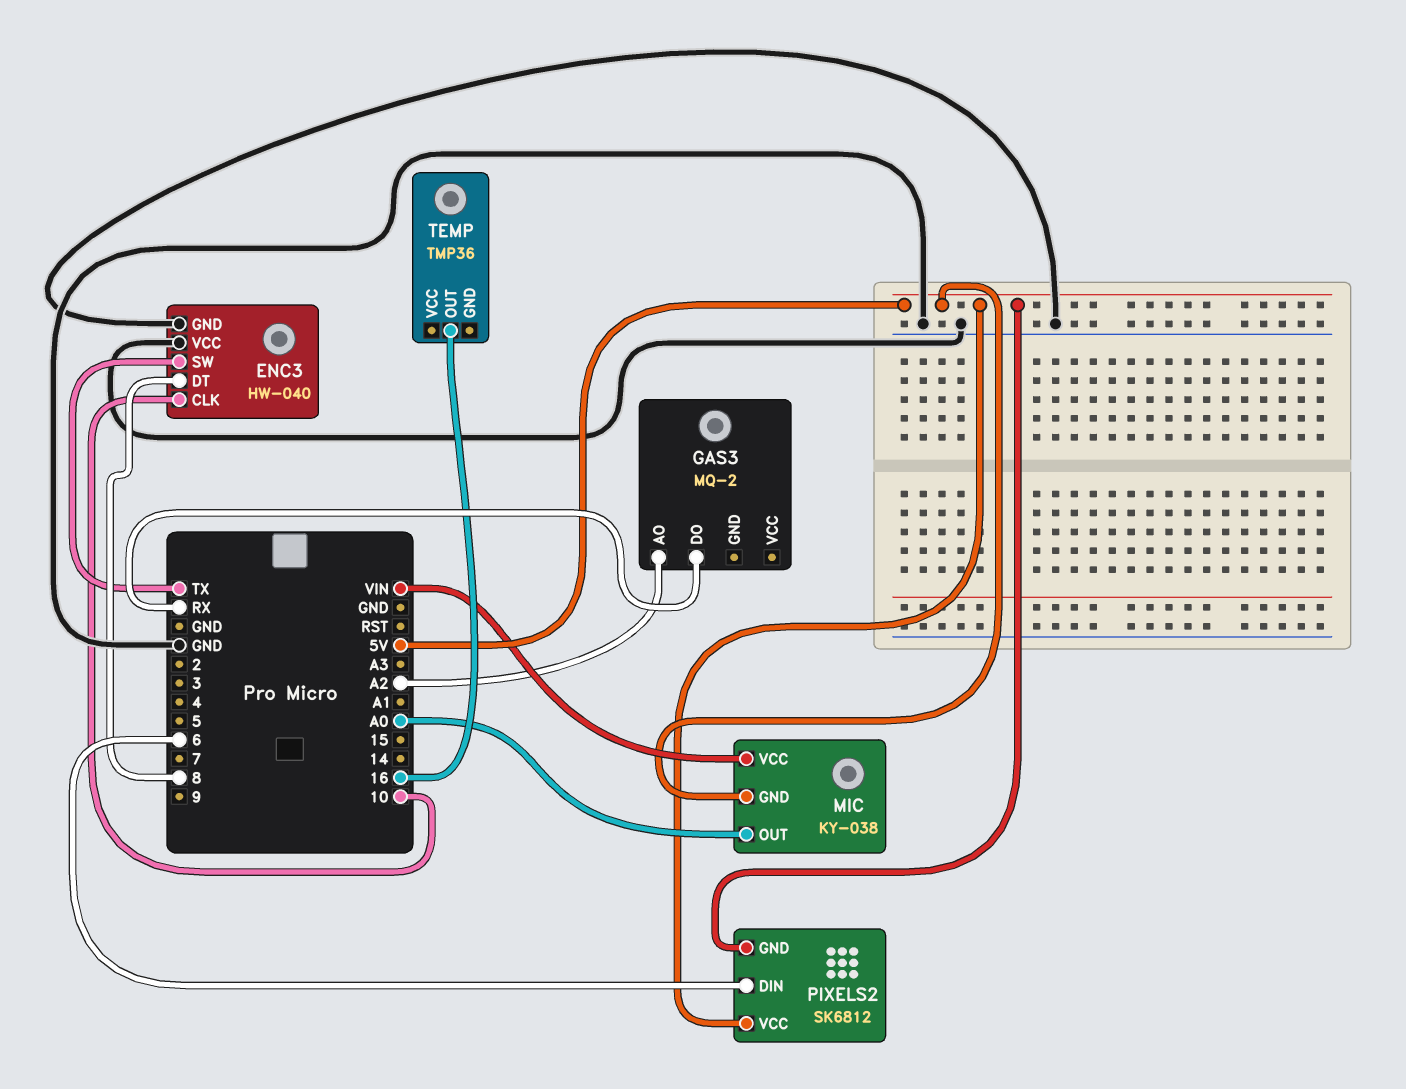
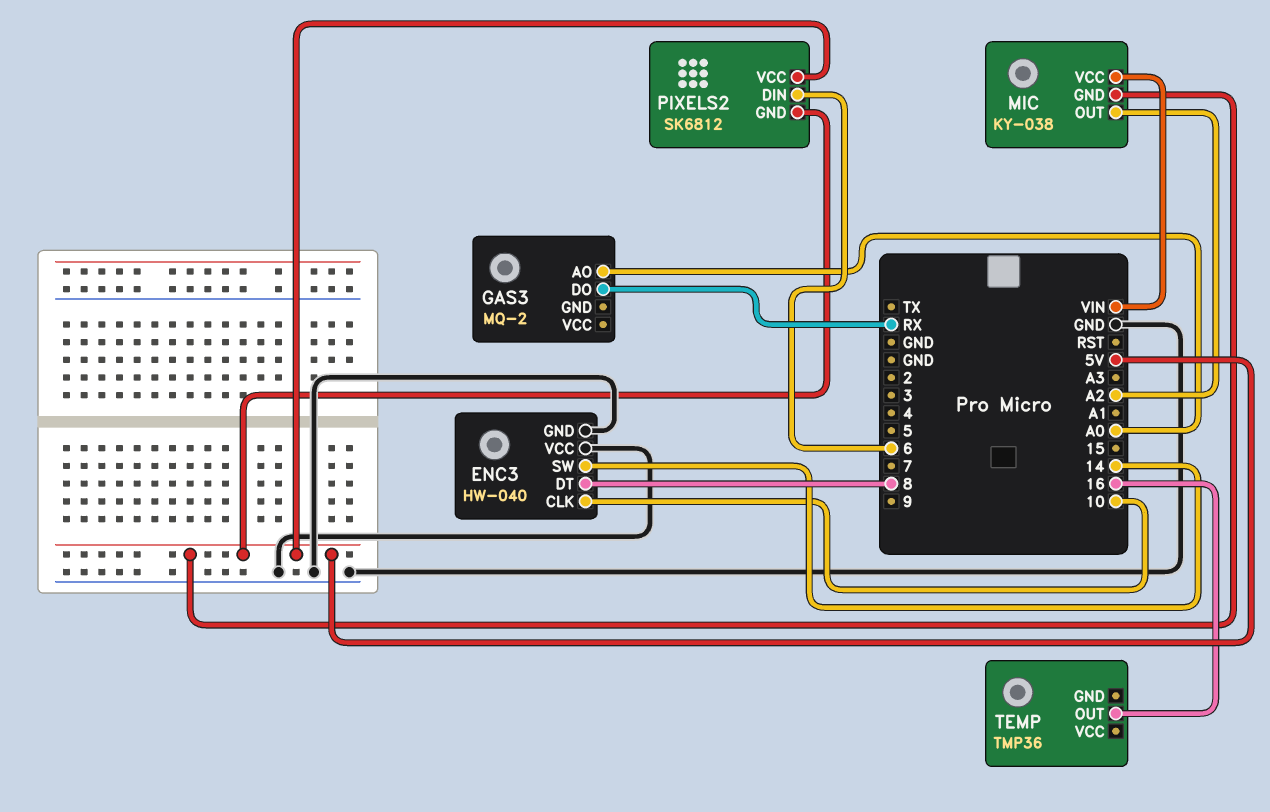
ENC3 pin SW: TX -> 14
GAS3 pin AO: A2 -> A0
MIC pin OUT: A0 -> A2

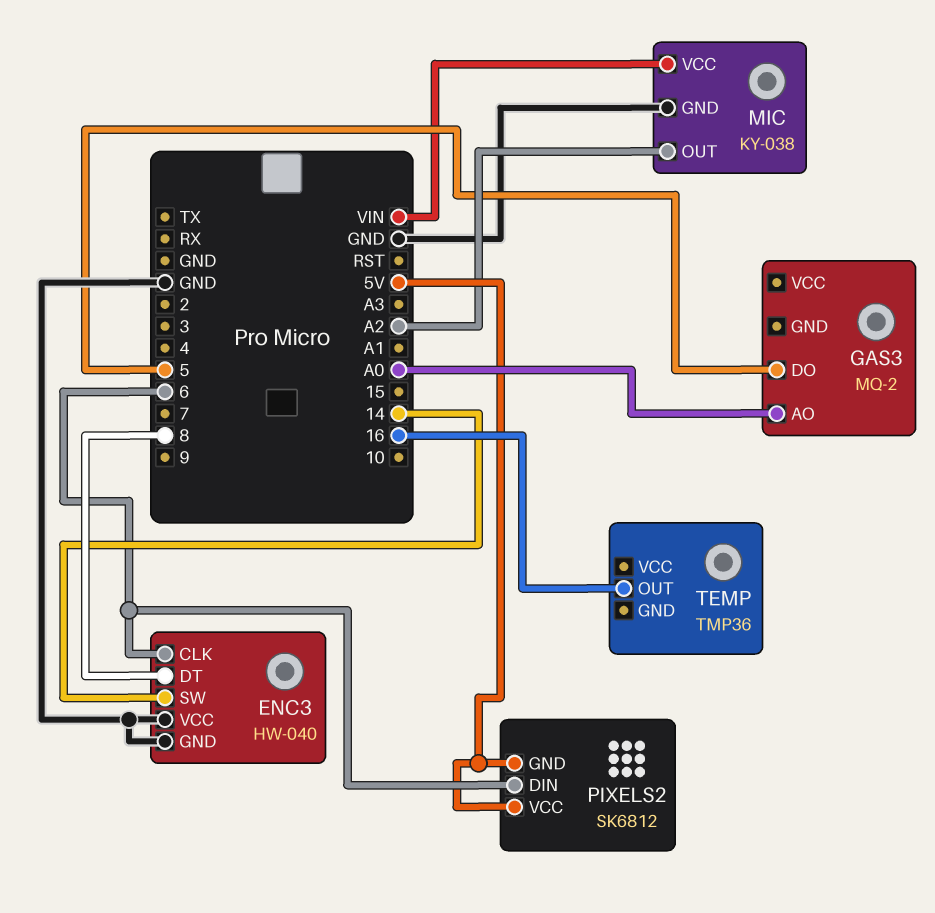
ENC3 pin CLK: 10 -> 6
GAS3 pin DO: RX -> 5
MIC pin GND: 5V -> GND

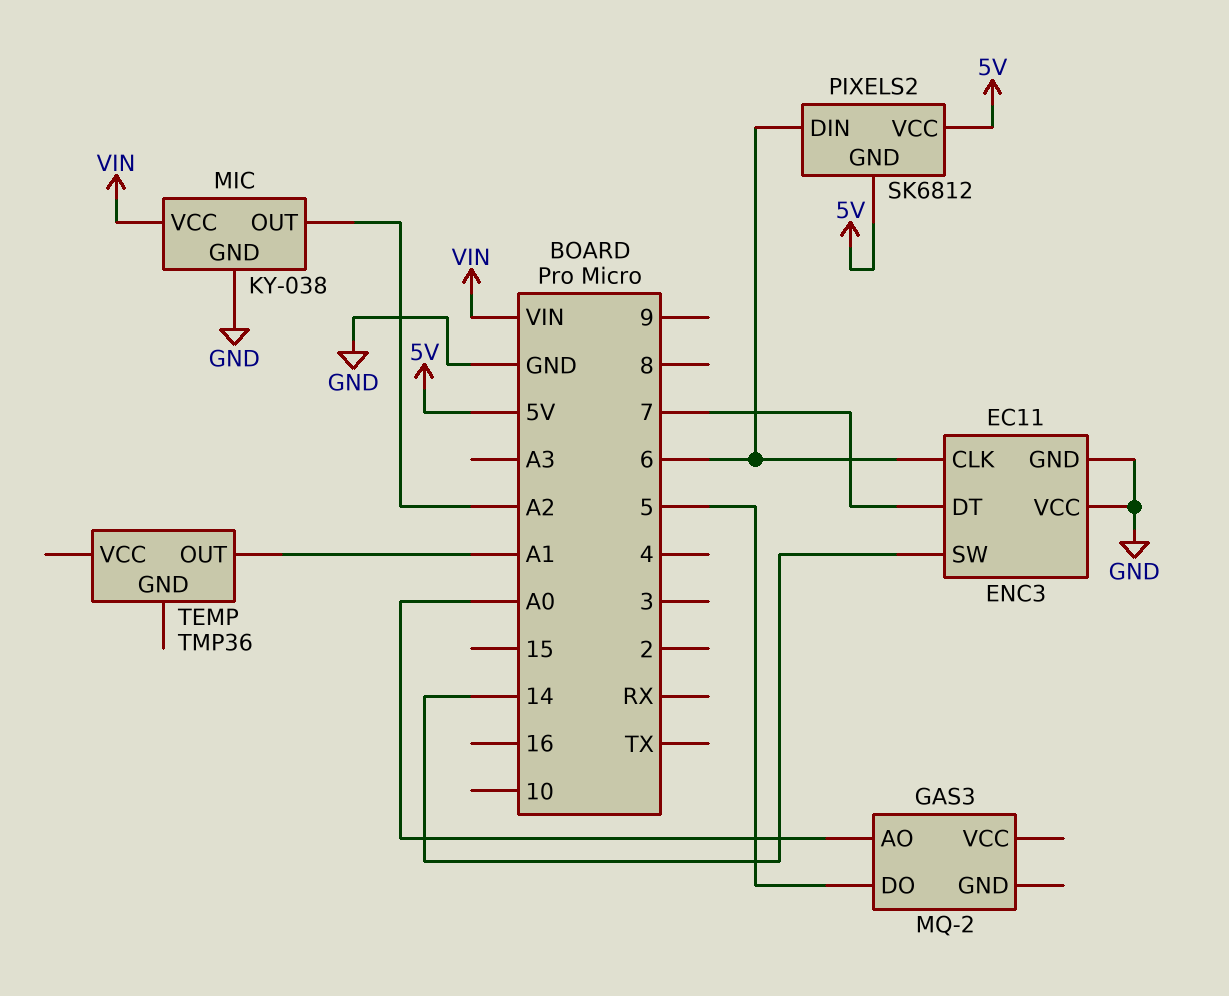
ENC3: HW-040 -> EC11
ENC3 pin DT: 8 -> 7
TEMP pin OUT: 16 -> A1

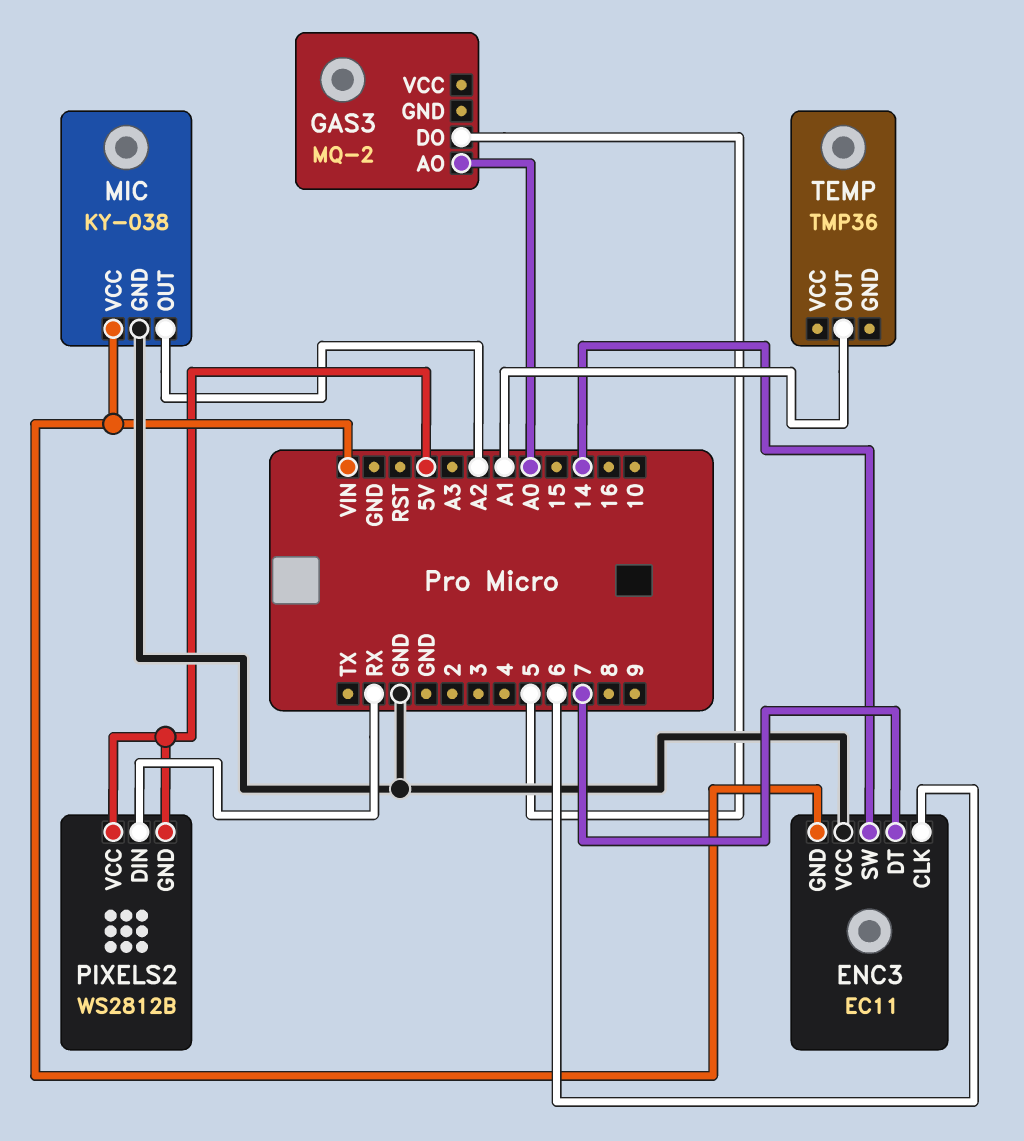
ENC3 pin GND: GND -> VIN
PIXELS2: SK6812 -> WS2812B
PIXELS2 pin DIN: 6 -> RX

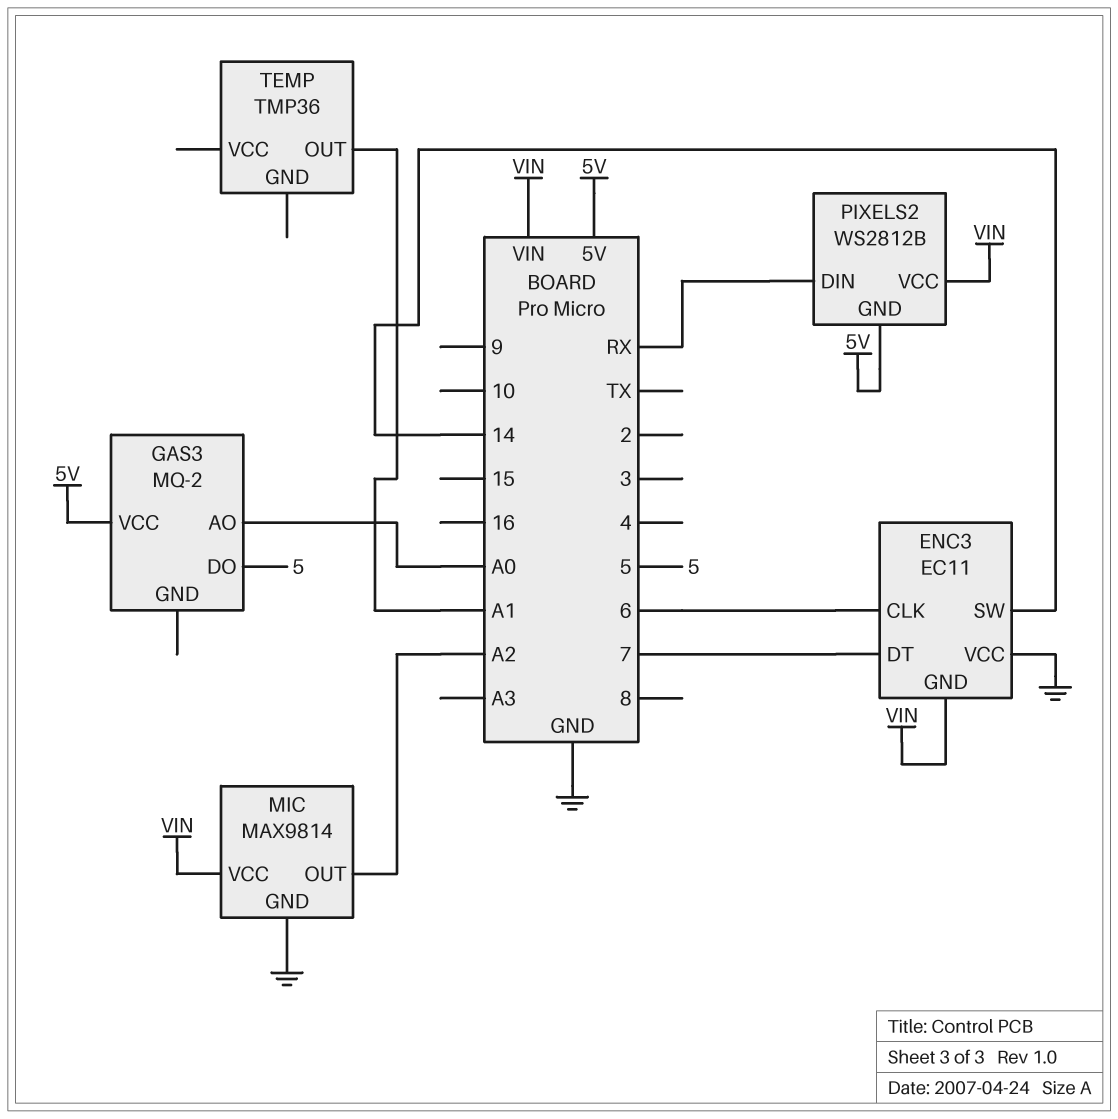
GAS3 pin VCC: none -> 5V
MIC: KY-038 -> MAX9814
PIXELS2 pin VCC: 5V -> VIN

